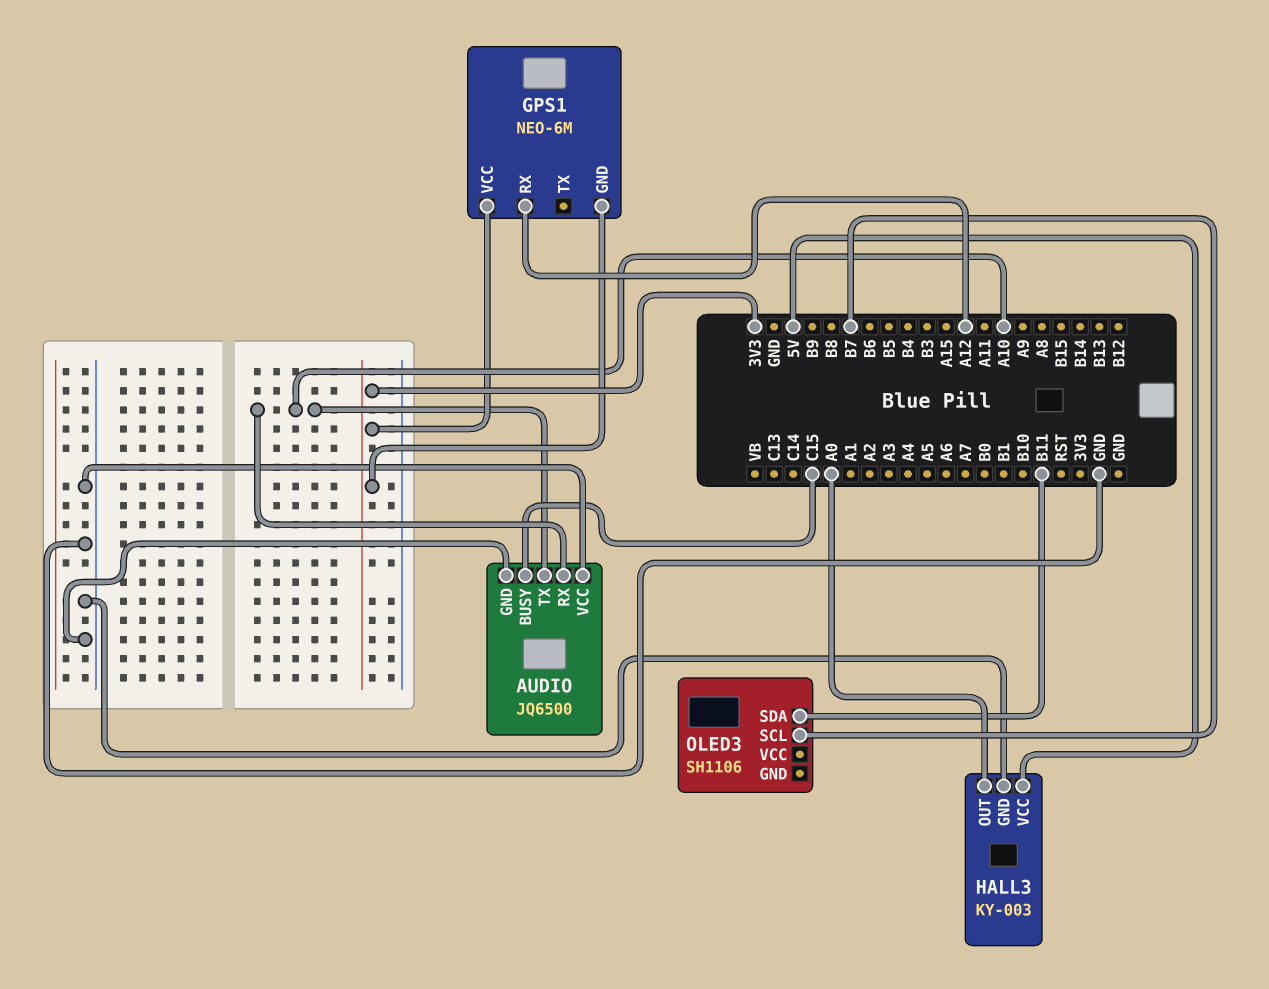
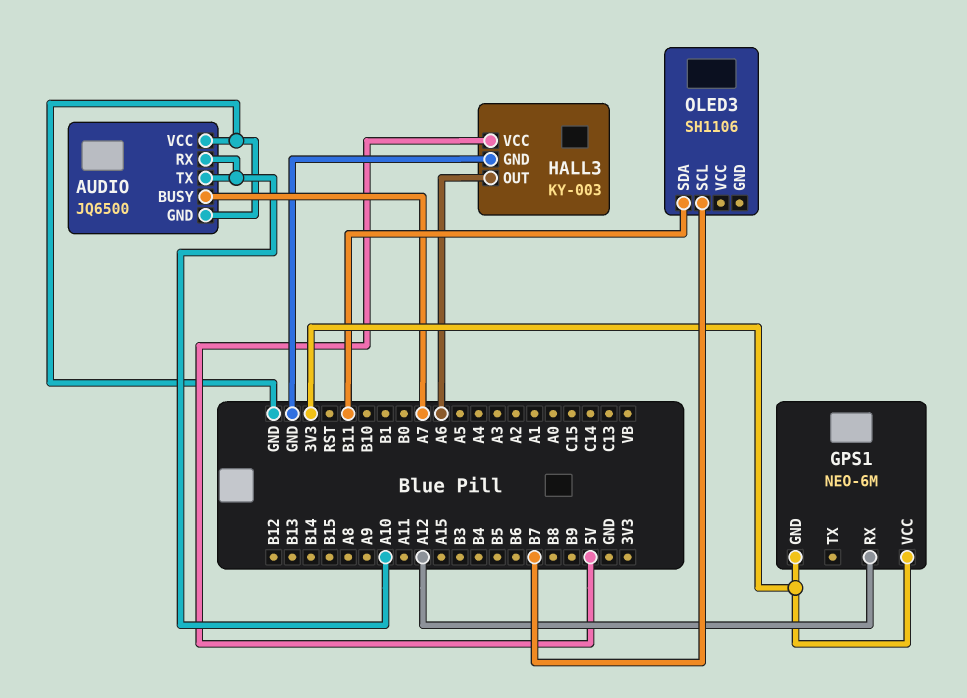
AUDIO pin BUSY: C15 -> A7
HALL3 pin OUT: A0 -> A6

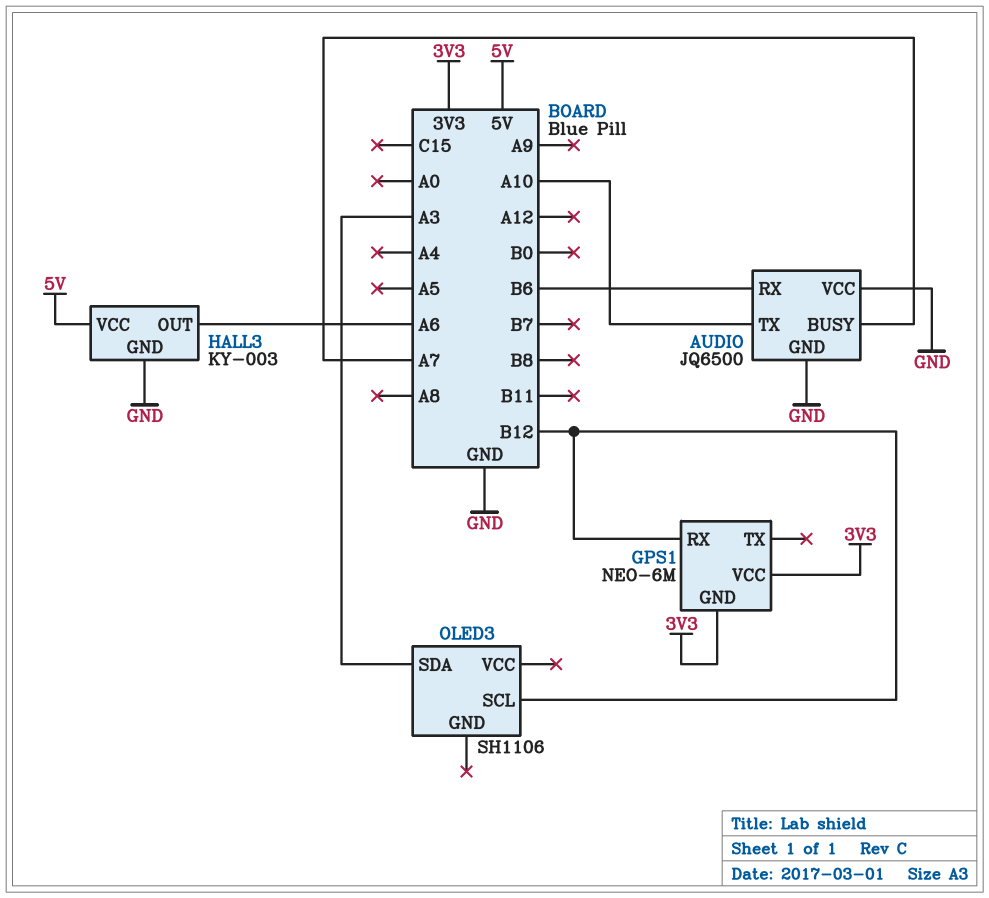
AUDIO pin RX: A10 -> B6
GPS1 pin RX: A12 -> B12
OLED3 pin SCL: B7 -> B12
OLED3 pin SDA: B11 -> A3

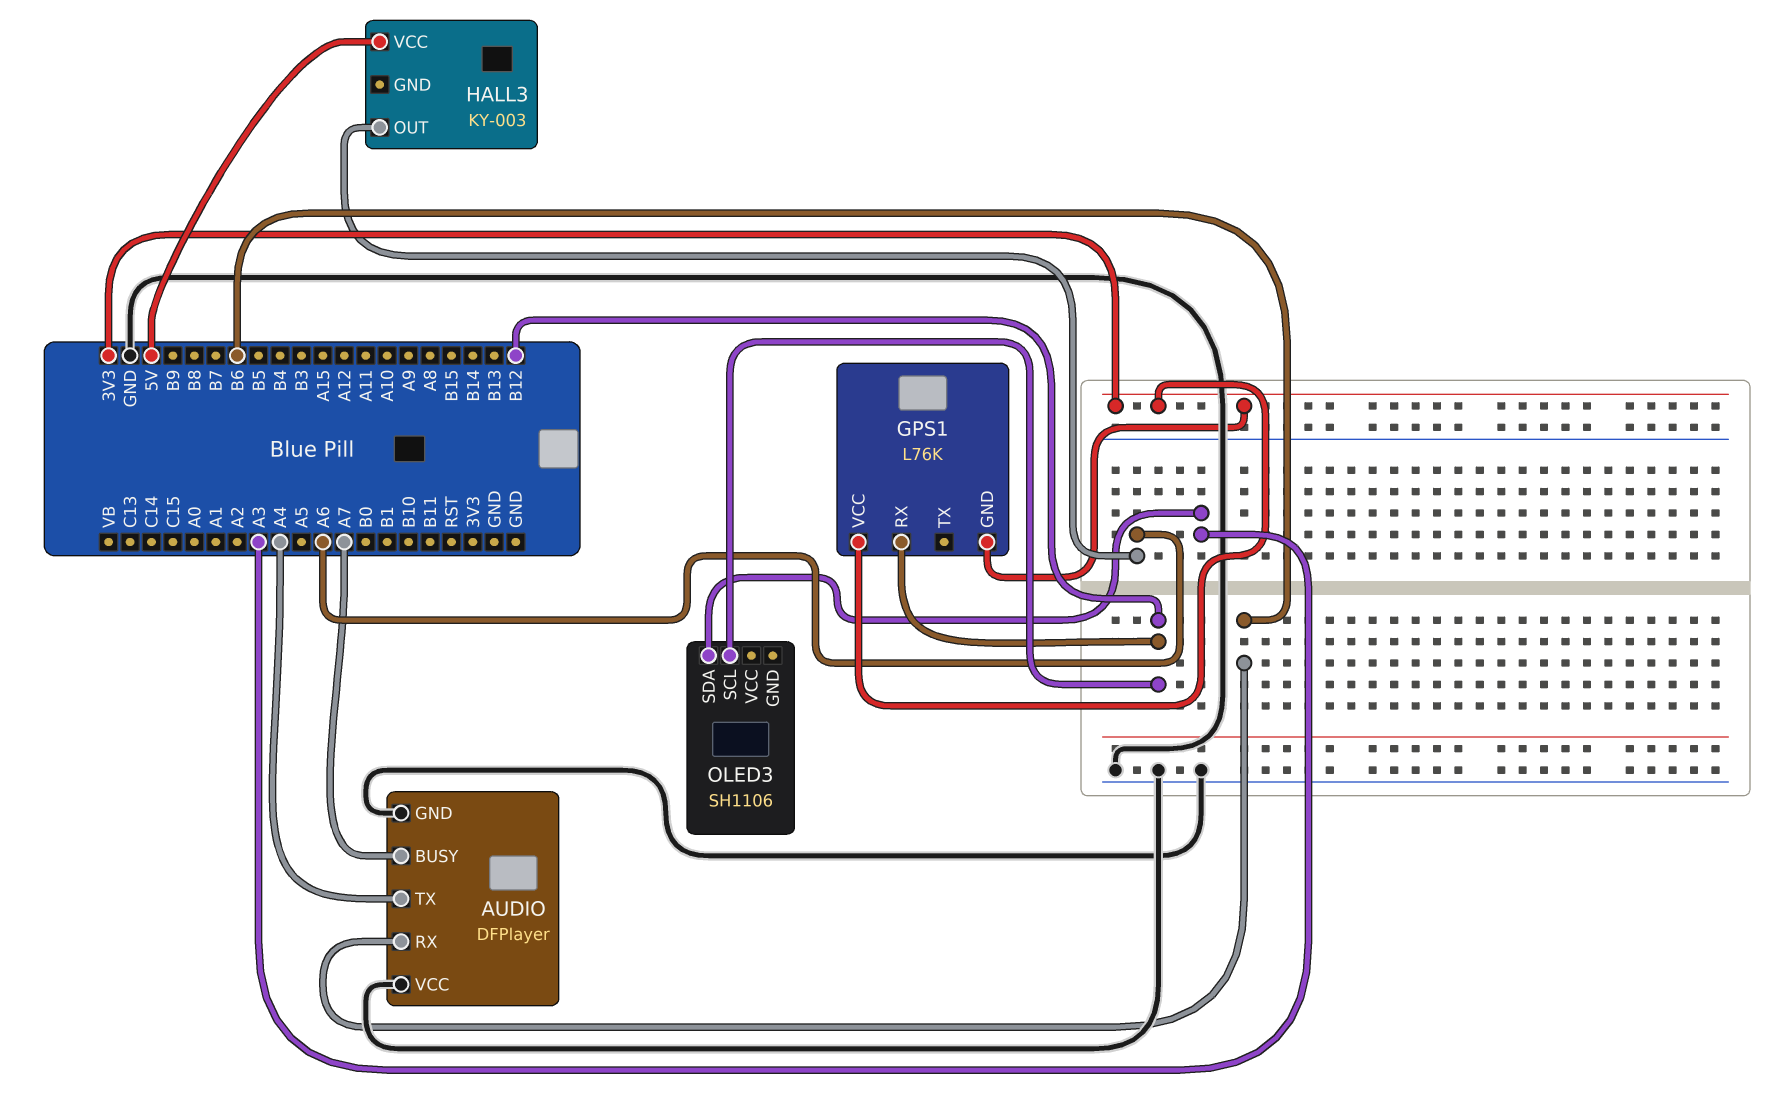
AUDIO: JQ6500 -> DFPlayer
AUDIO pin TX: A10 -> A4
GPS1: NEO-6M -> L76K
HALL3 pin GND: GND -> none

